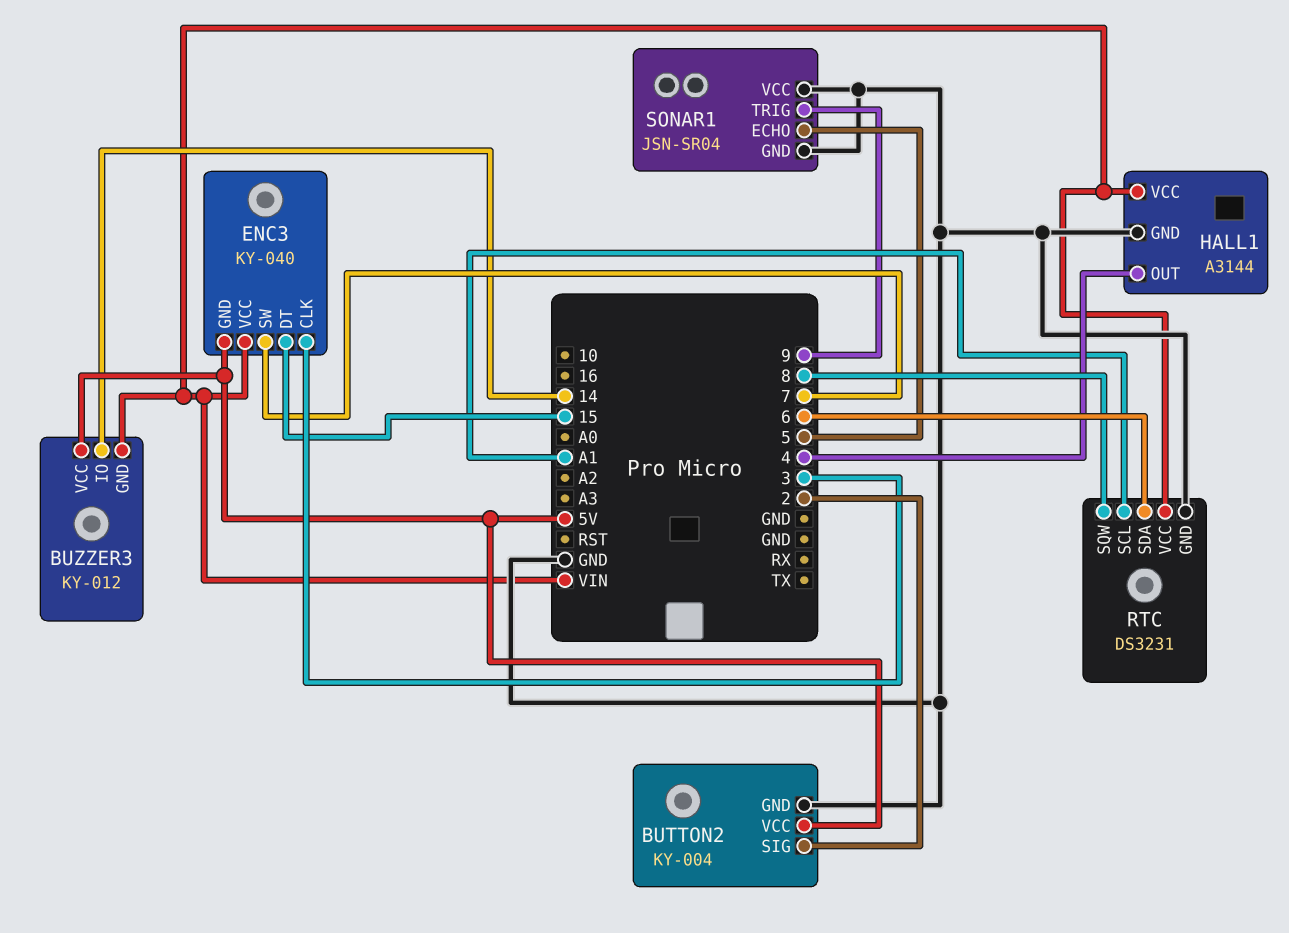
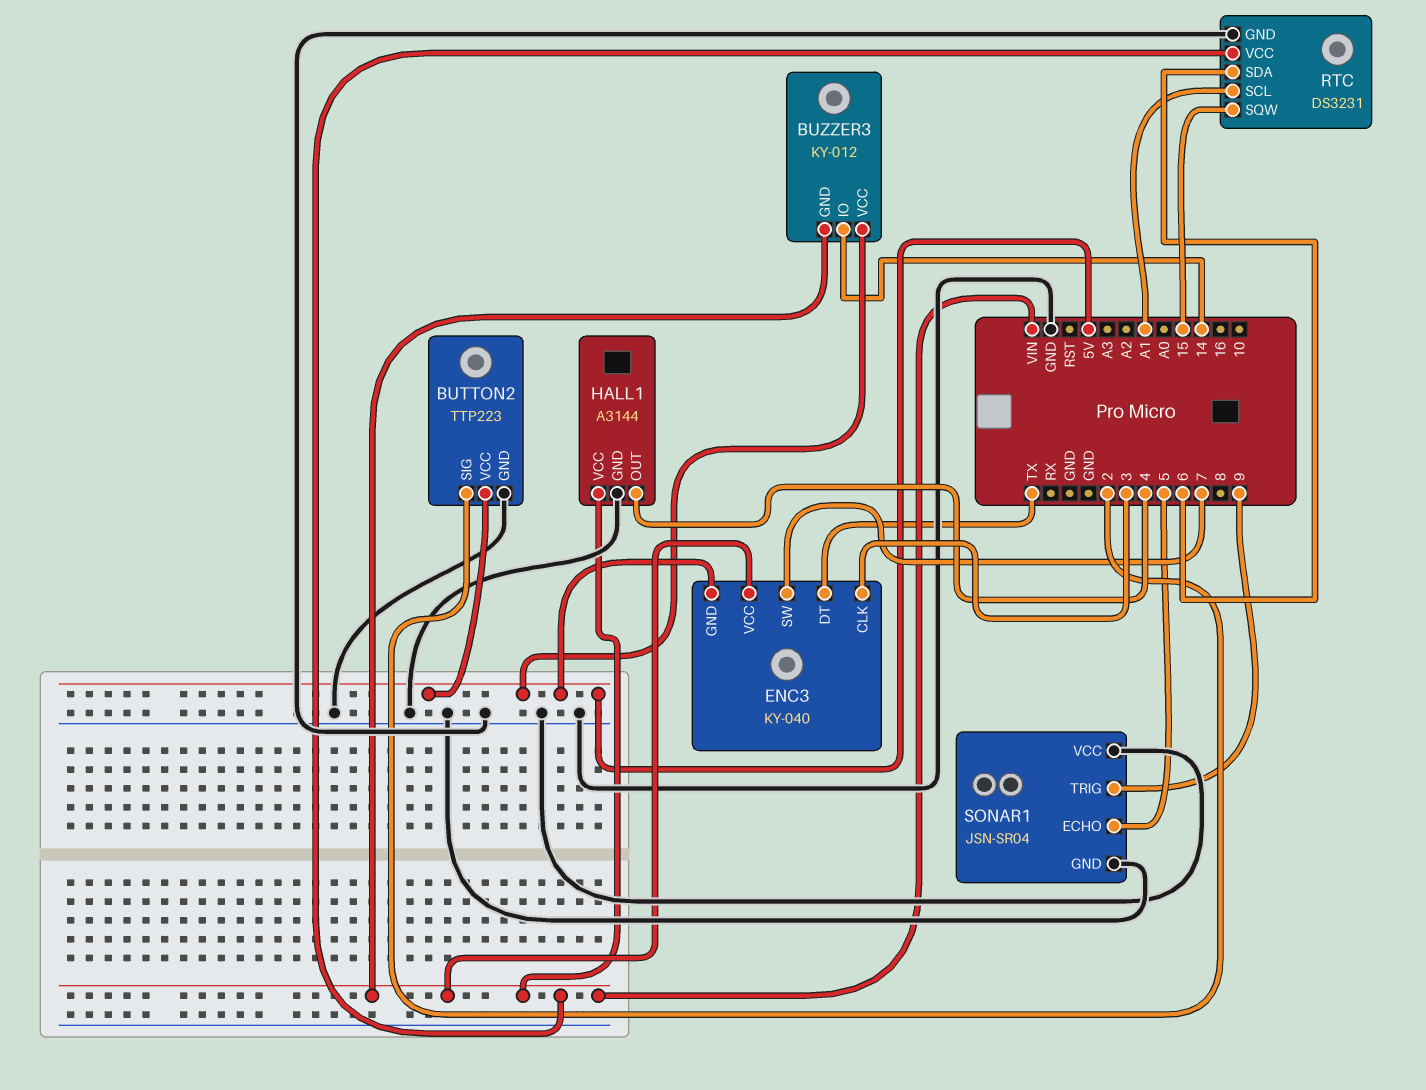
BUTTON2: KY-004 -> TTP223
ENC3 pin DT: 15 -> TX
RTC pin SQW: 8 -> 15

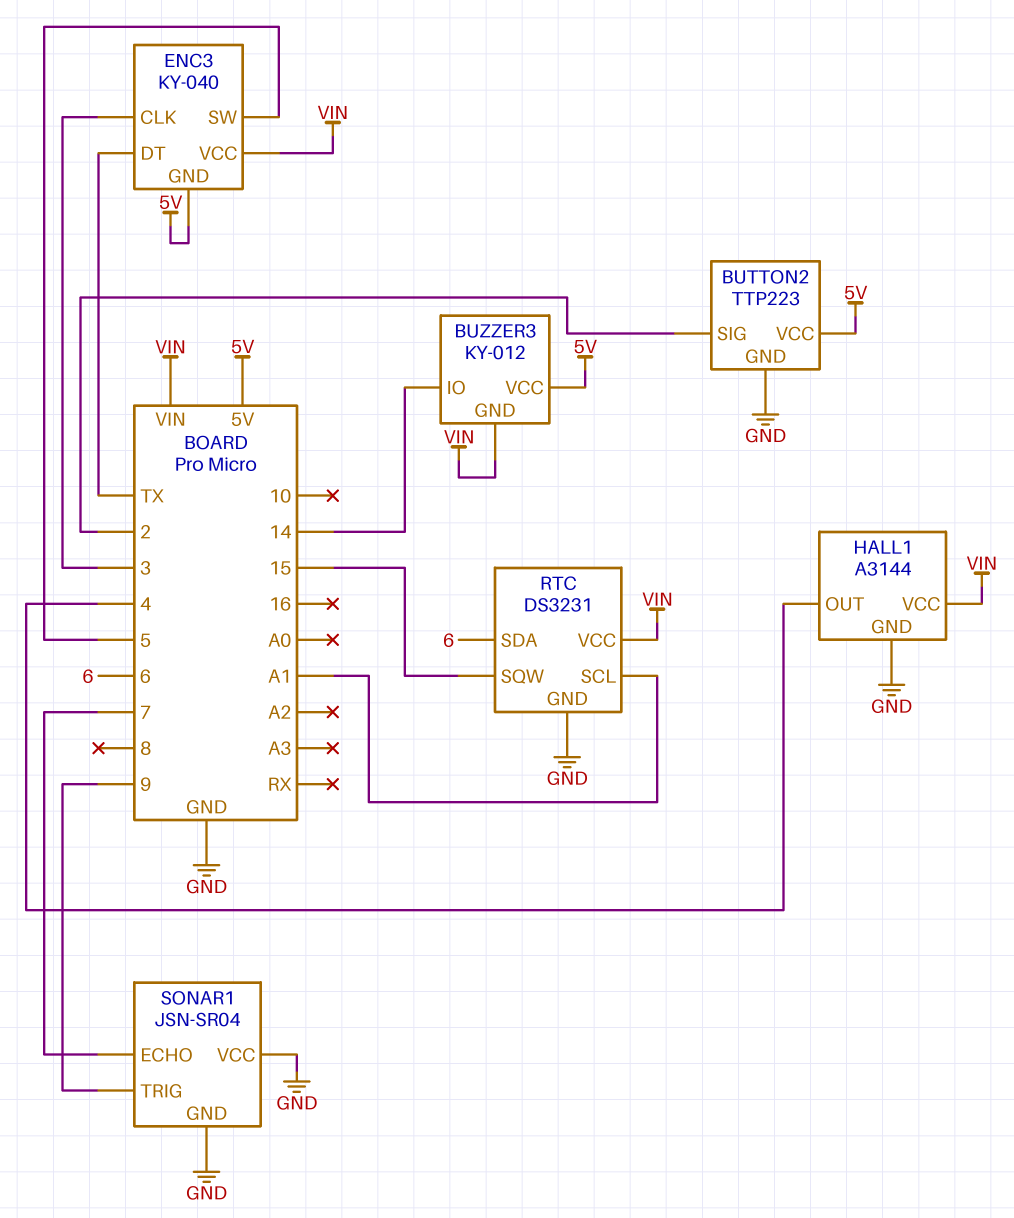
ENC3 pin SW: 7 -> 5
SONAR1 pin ECHO: 5 -> 7

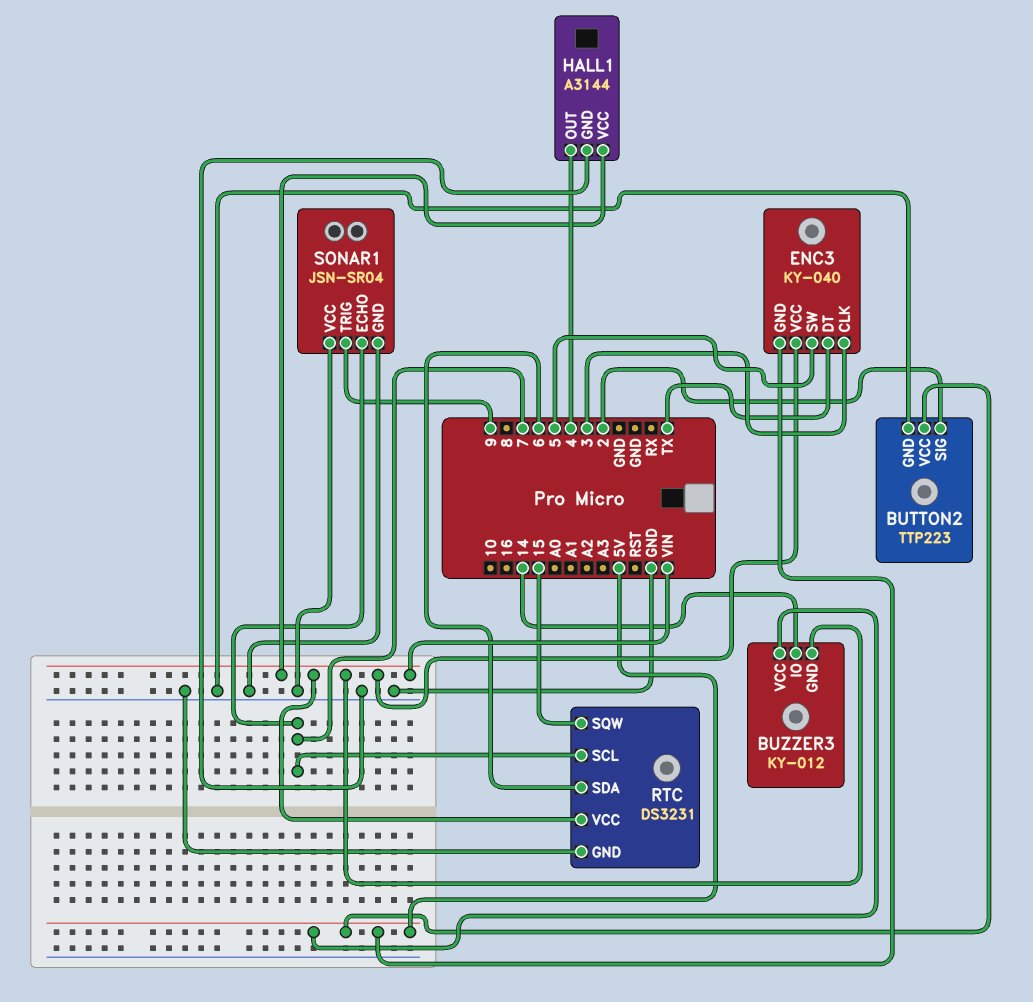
RTC pin SCL: A1 -> 7

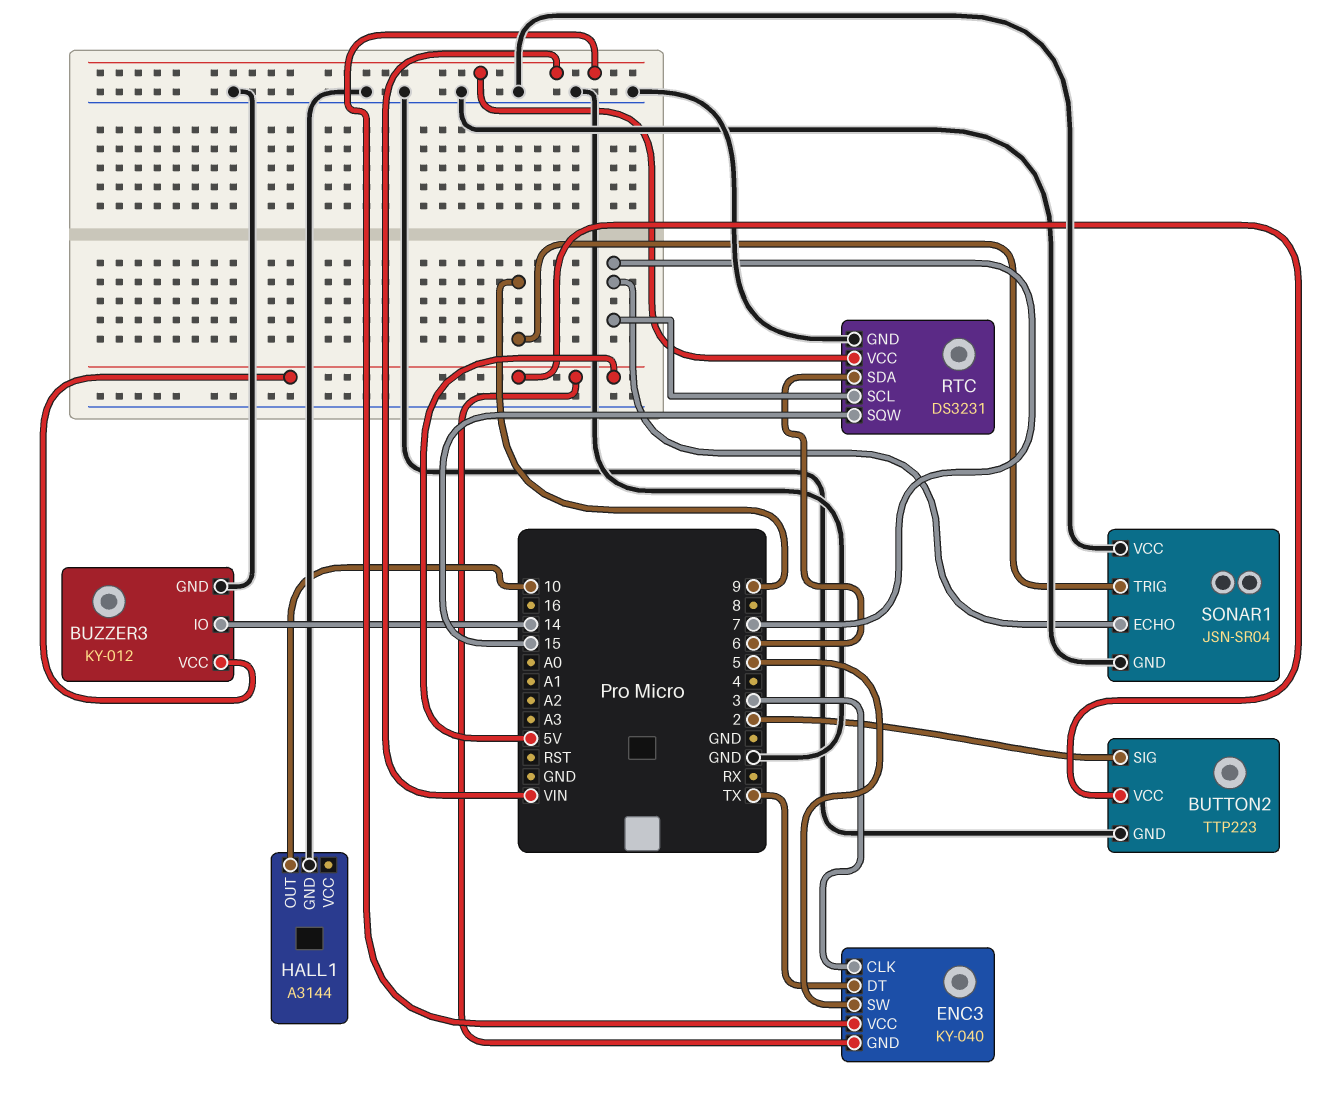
BUZZER3 pin GND: VIN -> GND
HALL1 pin OUT: 4 -> 10
HALL1 pin VCC: VIN -> none

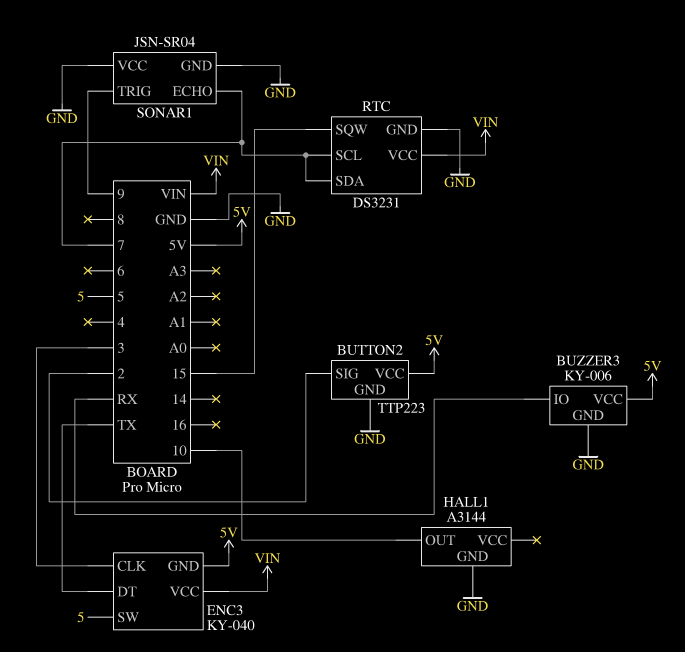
BUZZER3: KY-012 -> KY-006
BUZZER3 pin IO: 14 -> RX
RTC pin SDA: 6 -> 7

